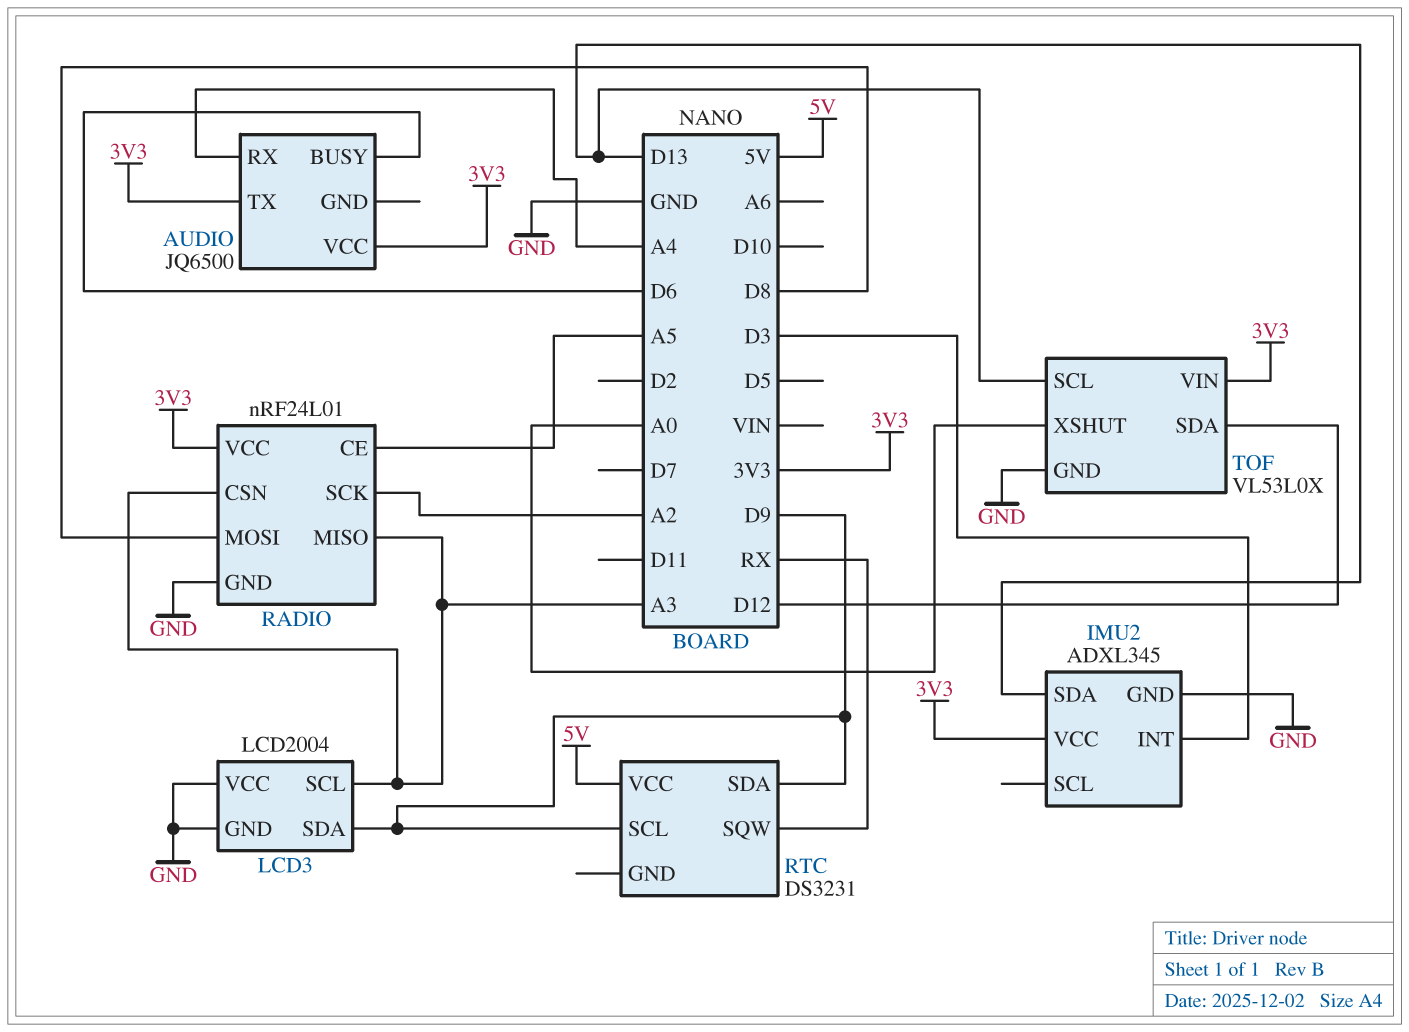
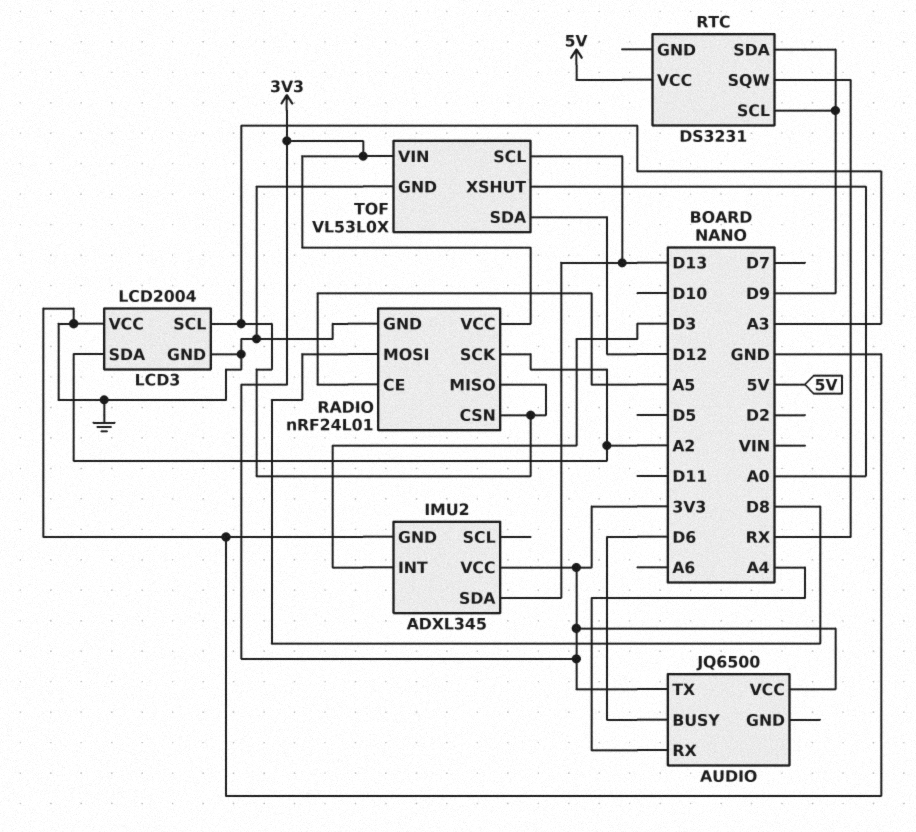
LCD3 pin SDA: D9 -> A2

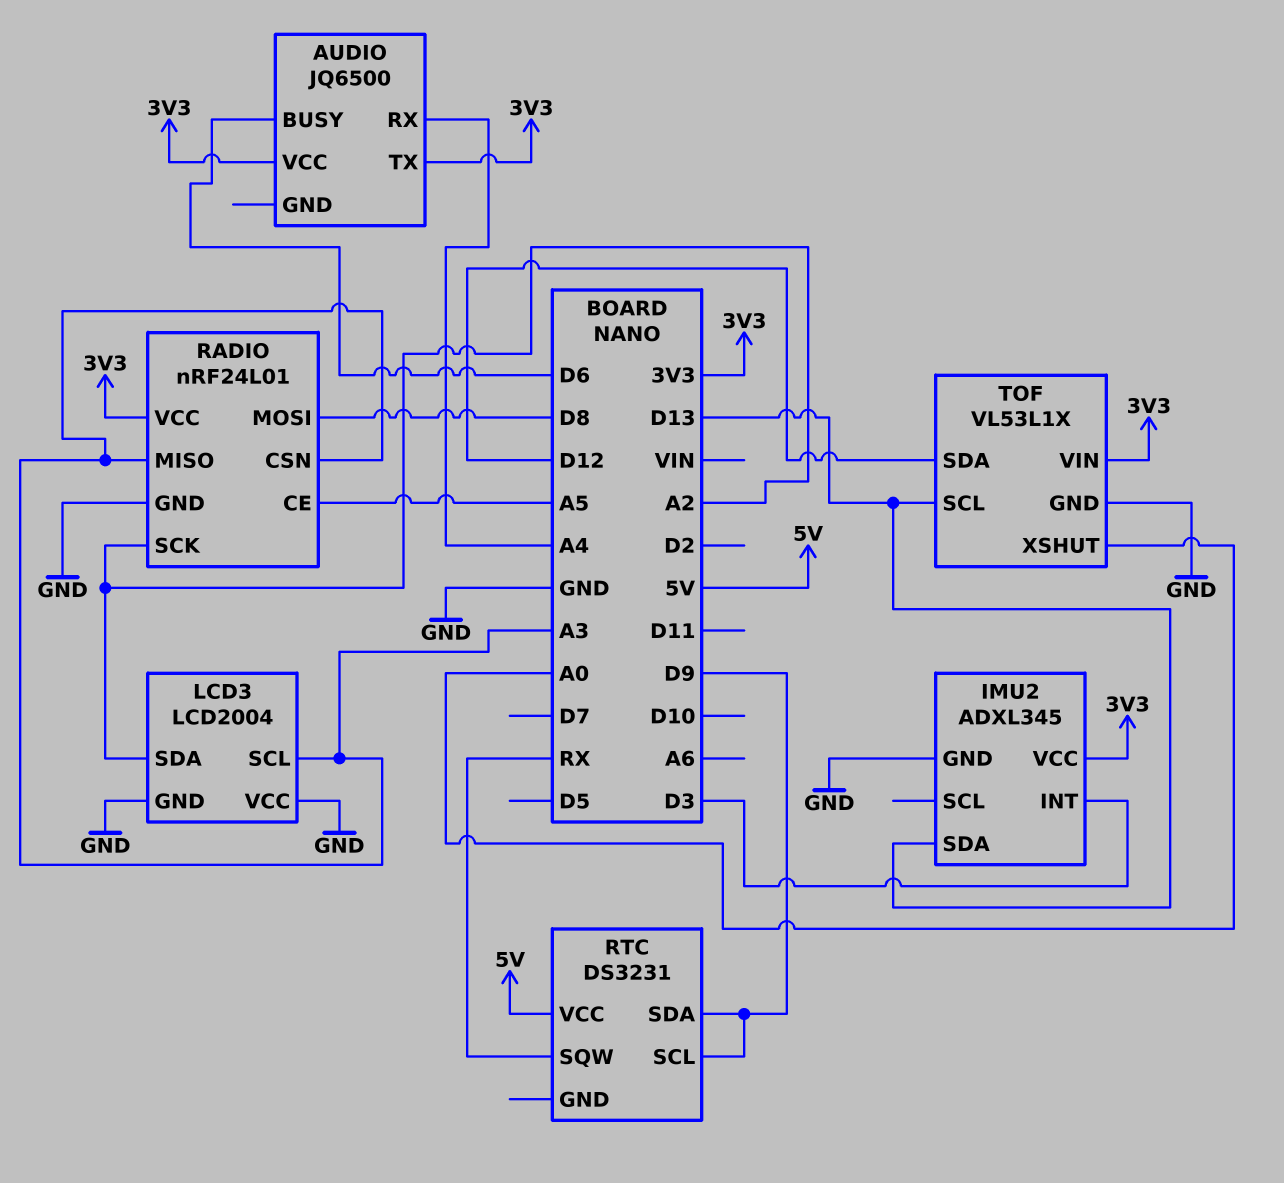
TOF: VL53L0X -> VL53L1X

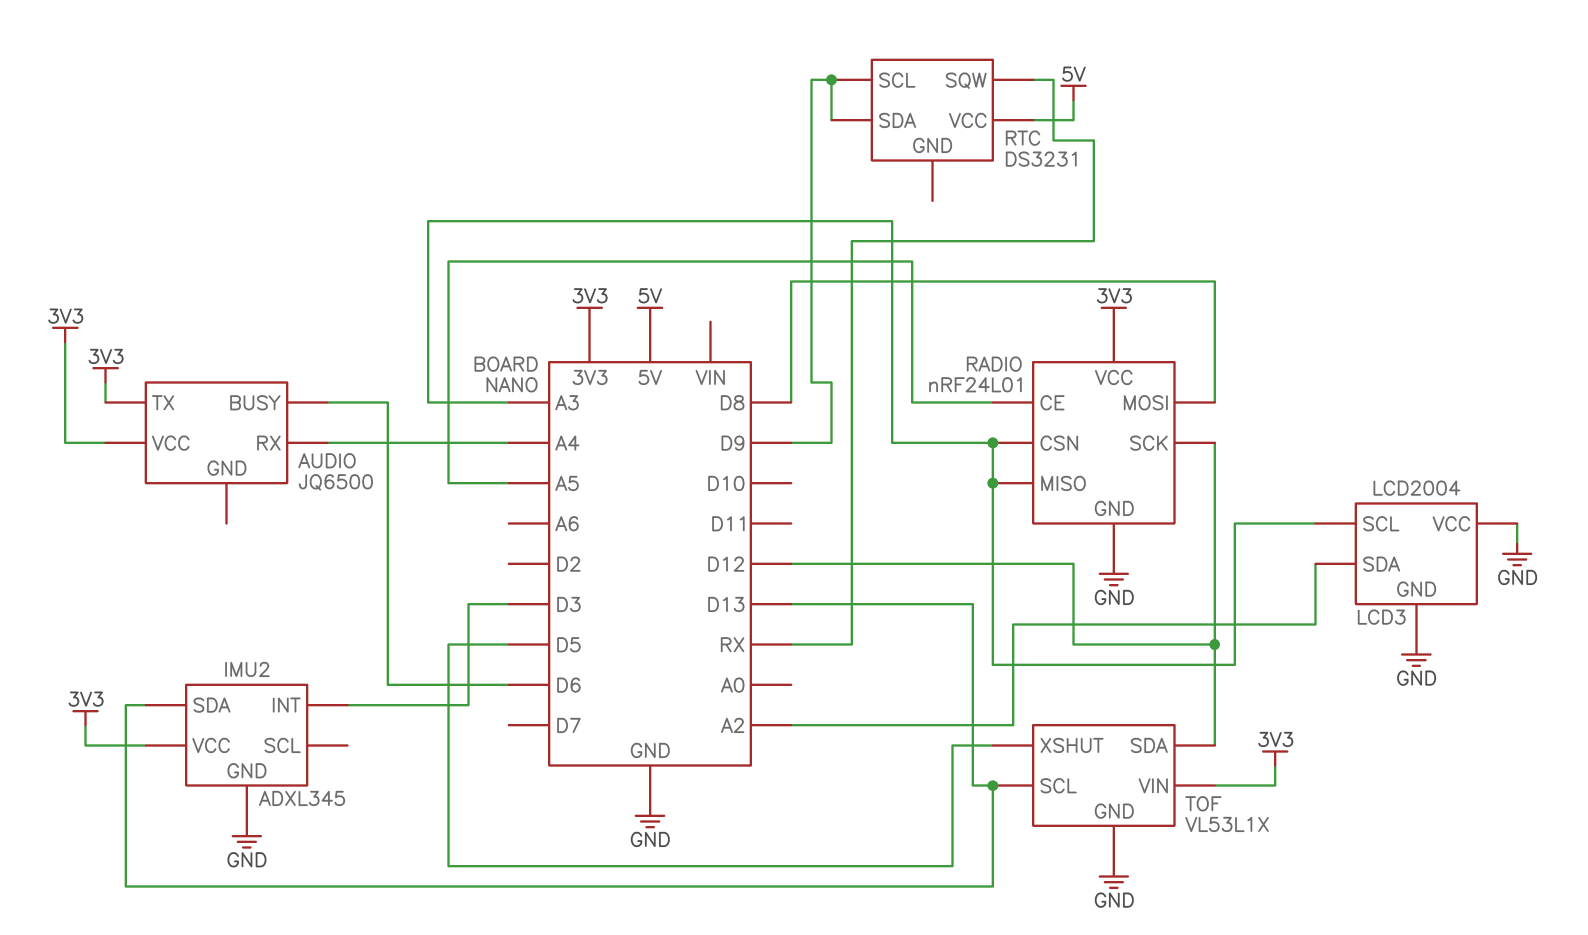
RADIO pin SCK: A2 -> D12
TOF pin XSHUT: A0 -> D5

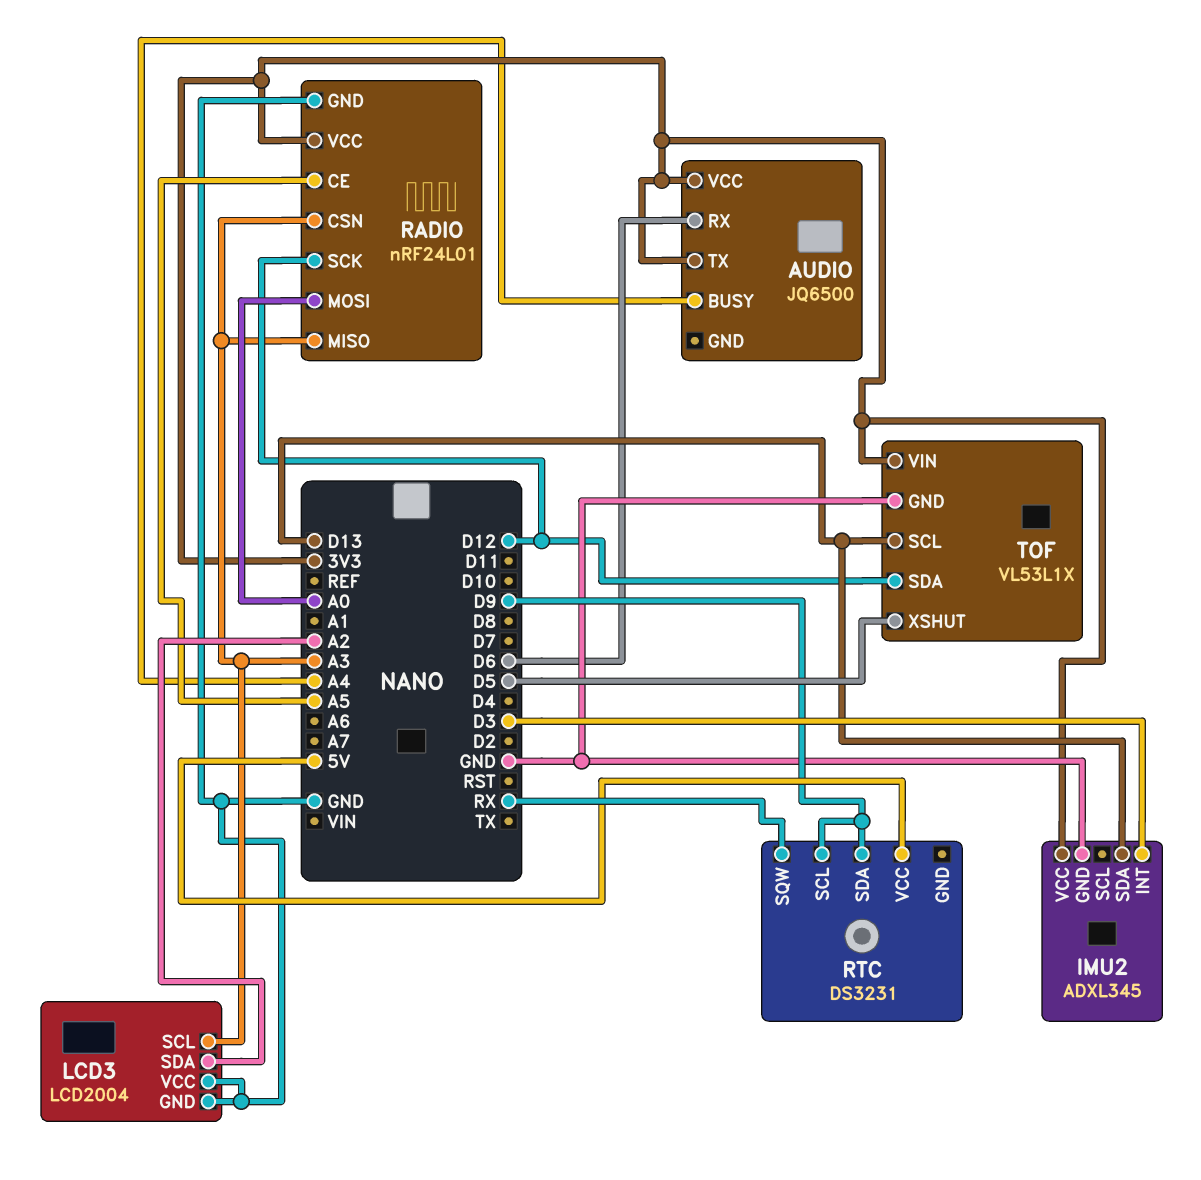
AUDIO pin BUSY: D6 -> A4
AUDIO pin RX: A4 -> D6
RADIO pin MOSI: D8 -> A0

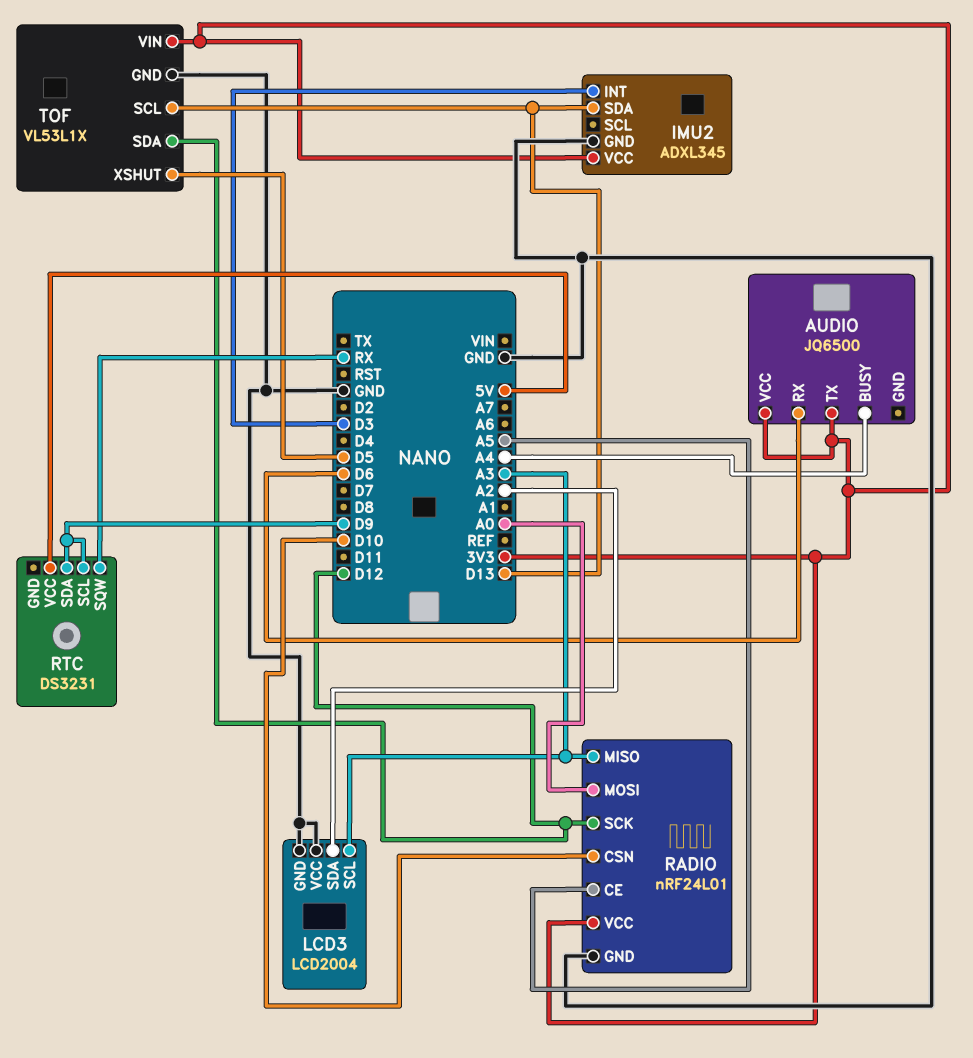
RADIO pin CSN: A3 -> D10

